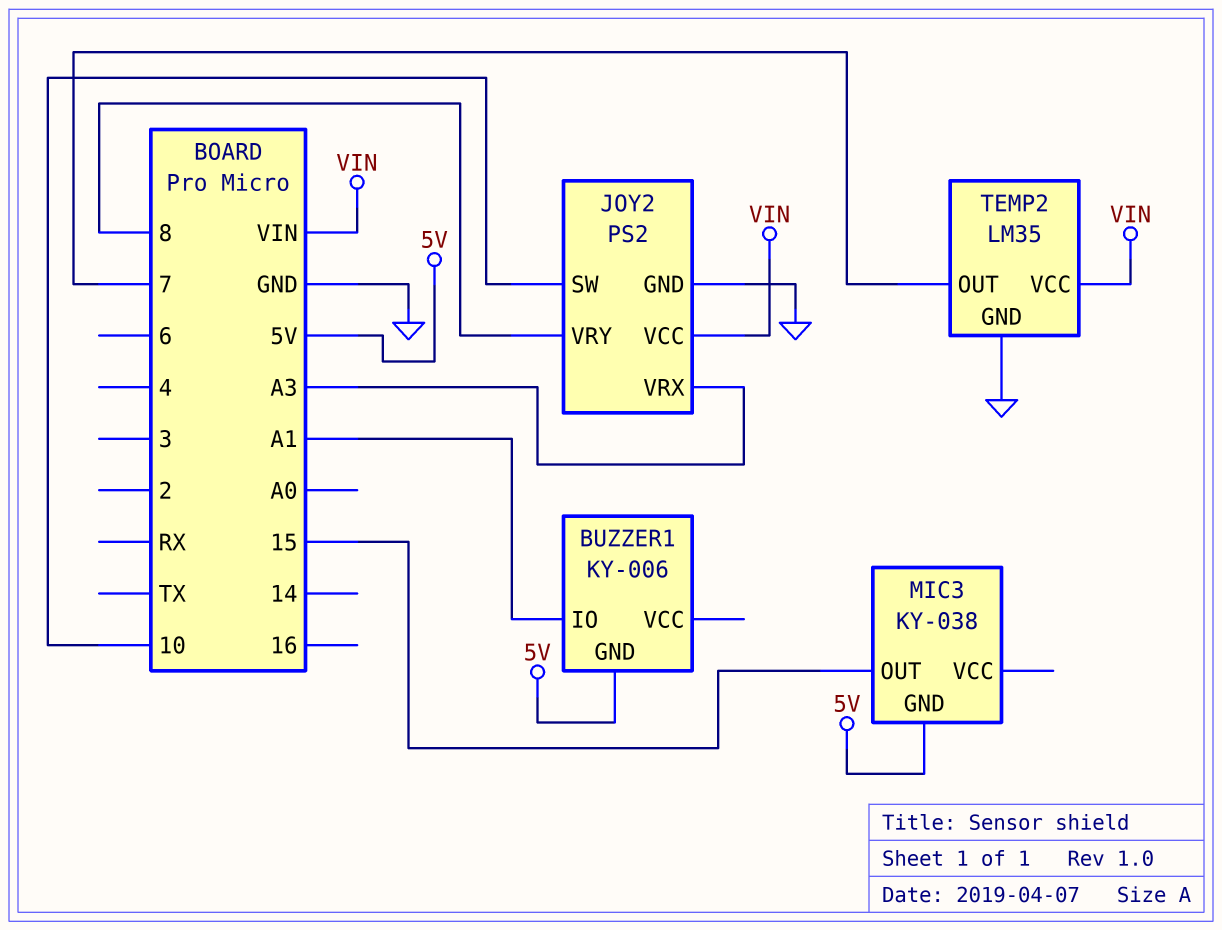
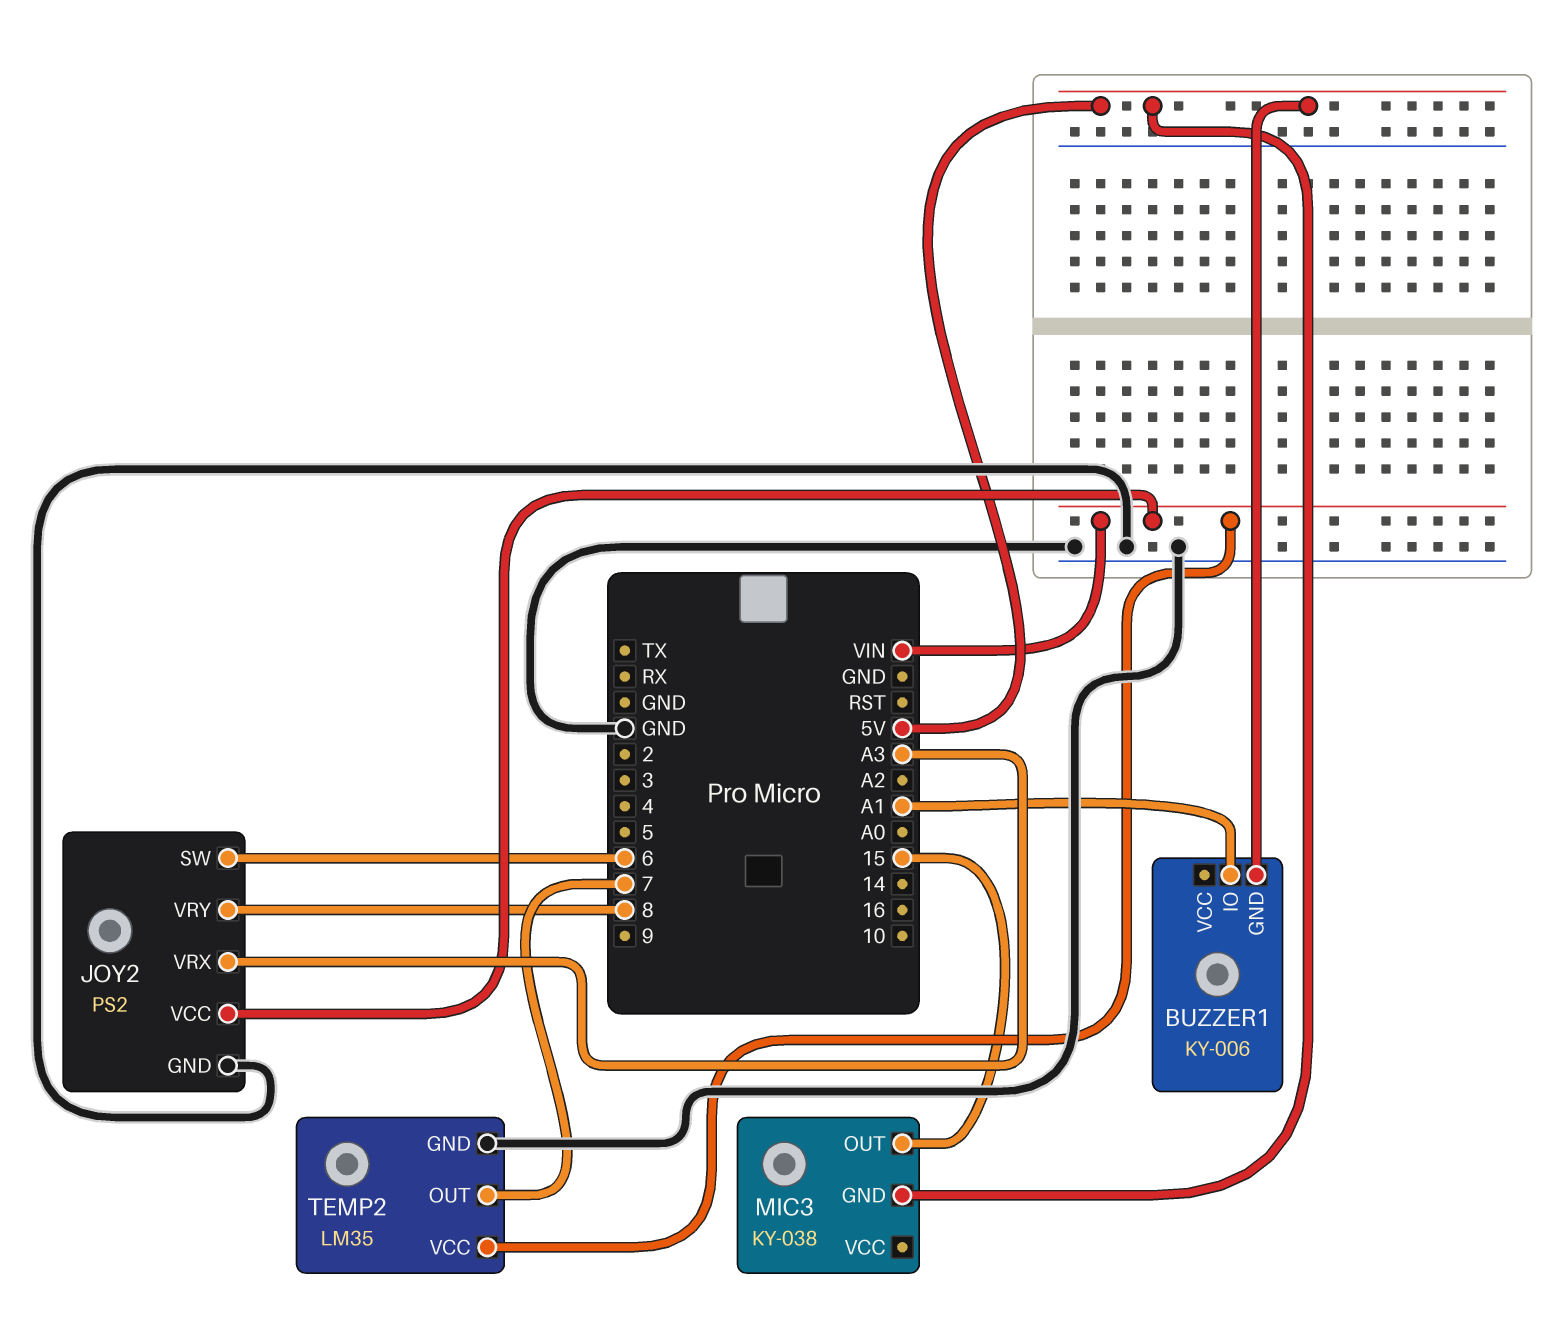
JOY2 pin SW: 10 -> 6

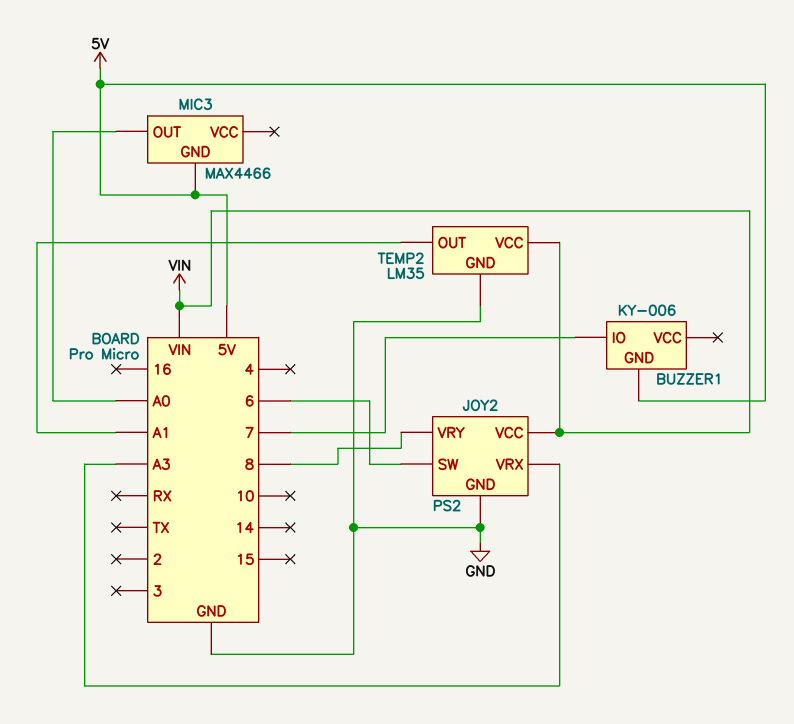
BUZZER1 pin IO: A1 -> 7
MIC3: KY-038 -> MAX4466
MIC3 pin OUT: 15 -> A0
TEMP2 pin OUT: 7 -> A1

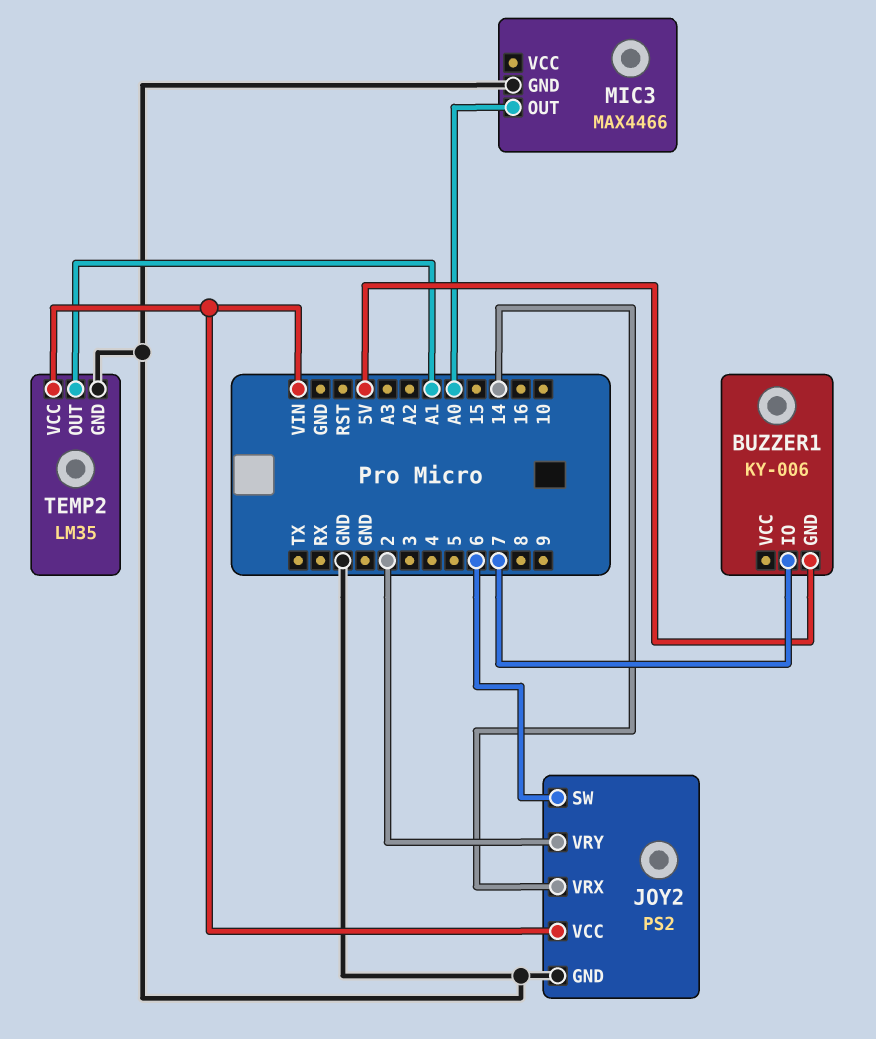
JOY2 pin VRX: A3 -> 14
JOY2 pin VRY: 8 -> 2
MIC3 pin GND: 5V -> GND

